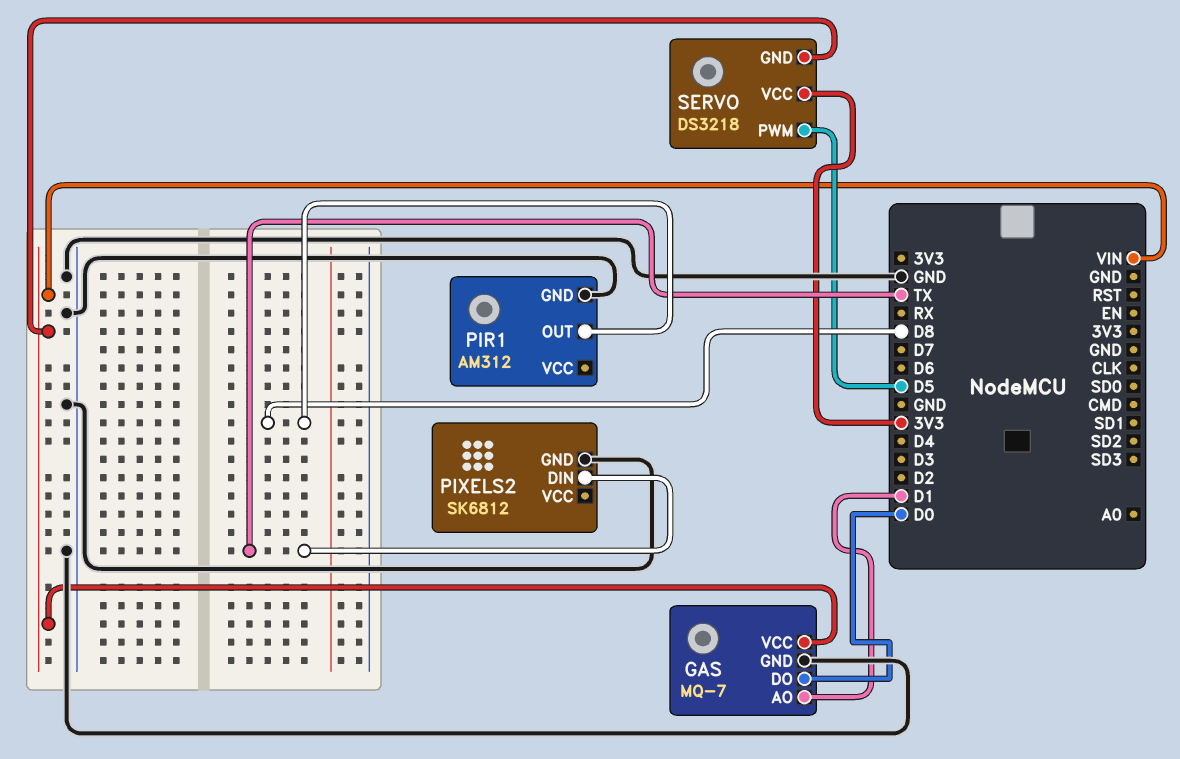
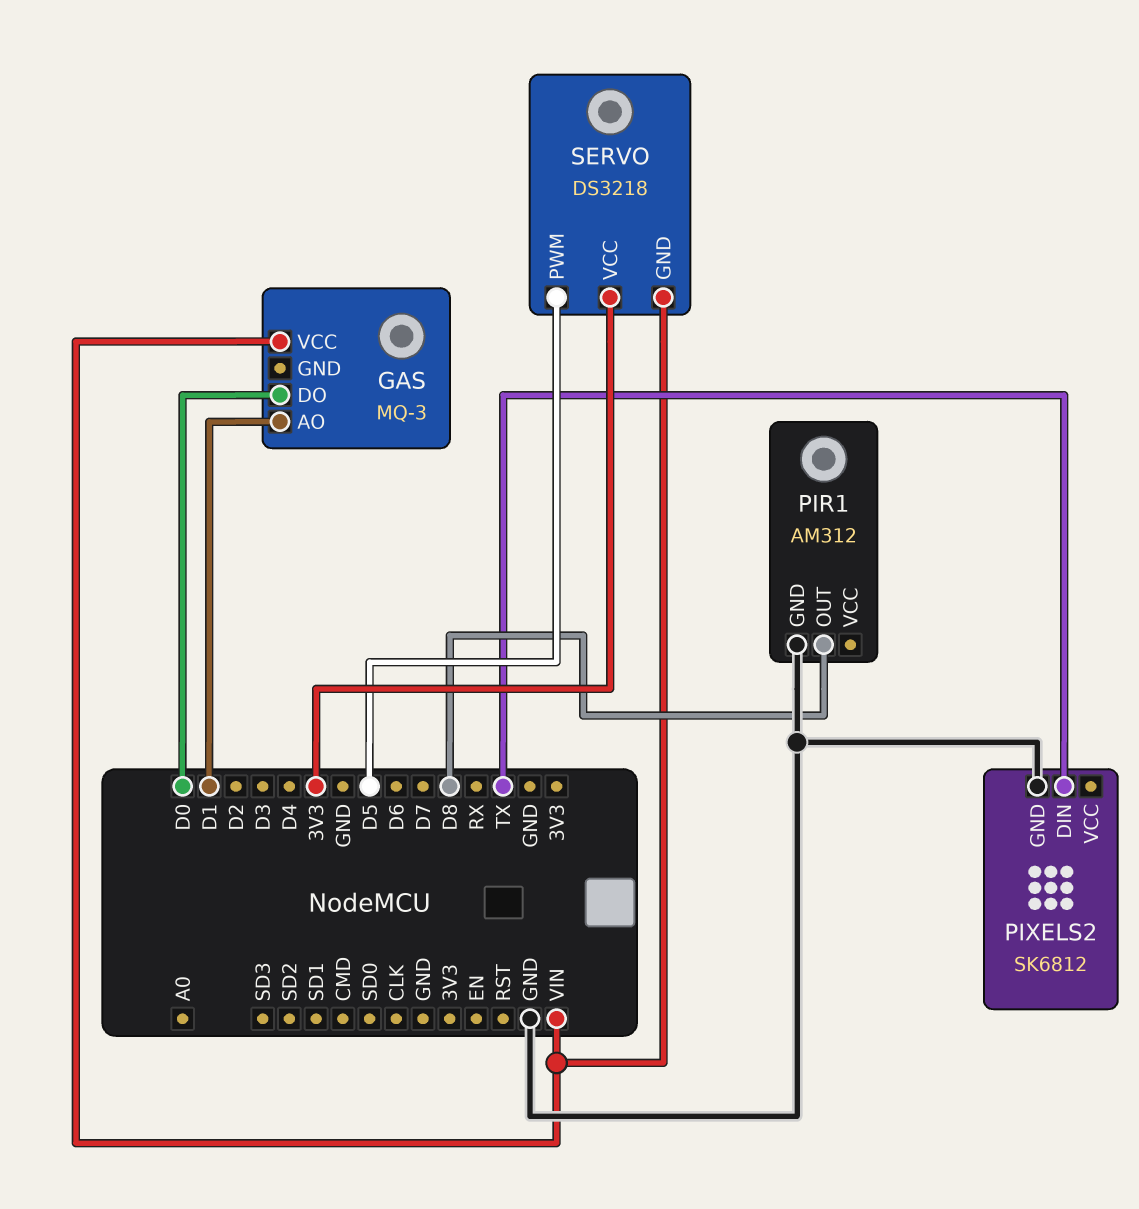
GAS: MQ-7 -> MQ-3
GAS pin GND: GND -> none

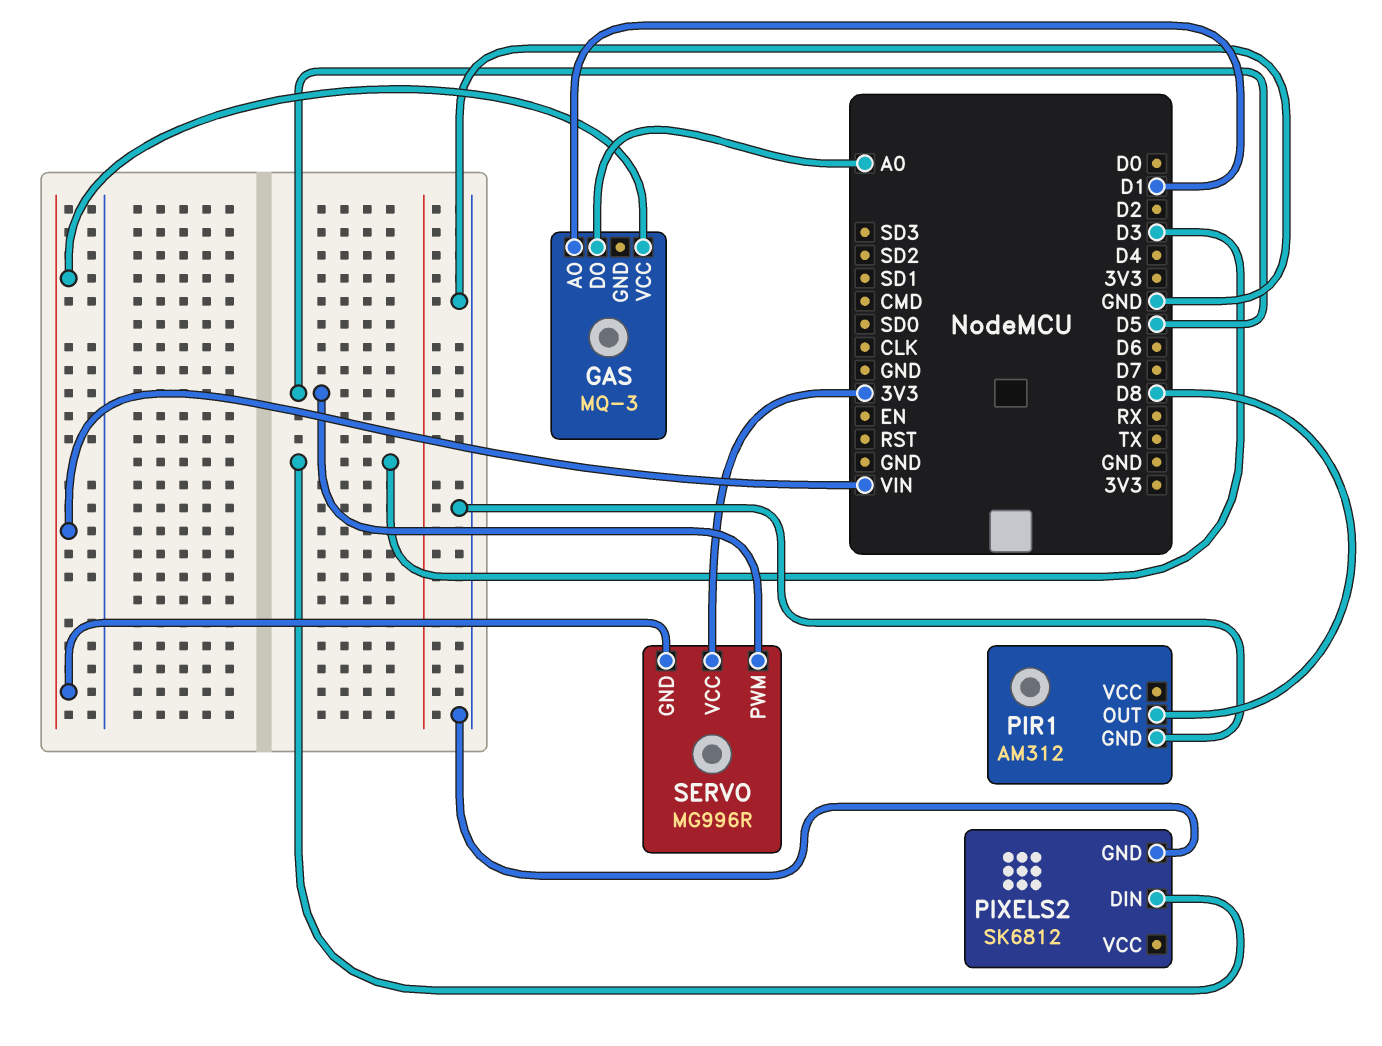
GAS pin DO: D0 -> A0
PIXELS2 pin DIN: TX -> D3
SERVO: DS3218 -> MG996R

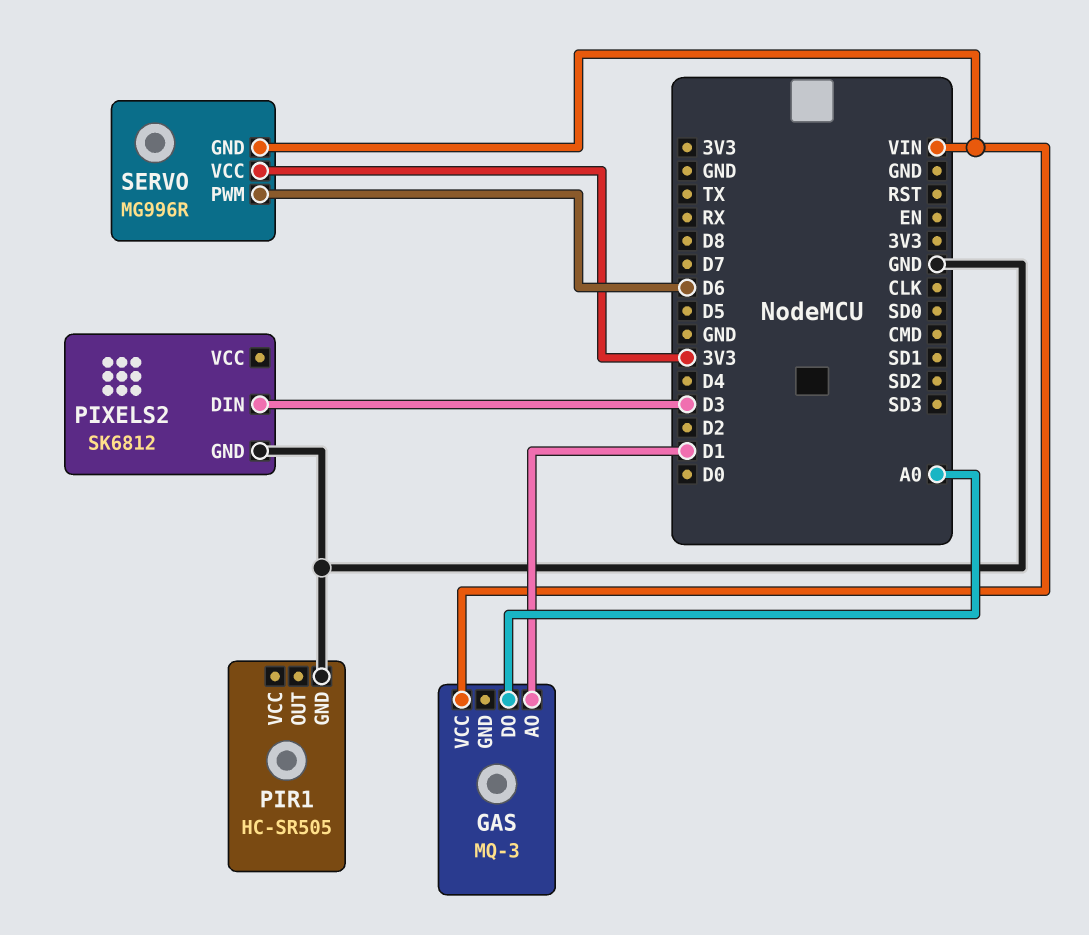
PIR1: AM312 -> HC-SR505
PIR1 pin OUT: D8 -> none
SERVO pin PWM: D5 -> D6

